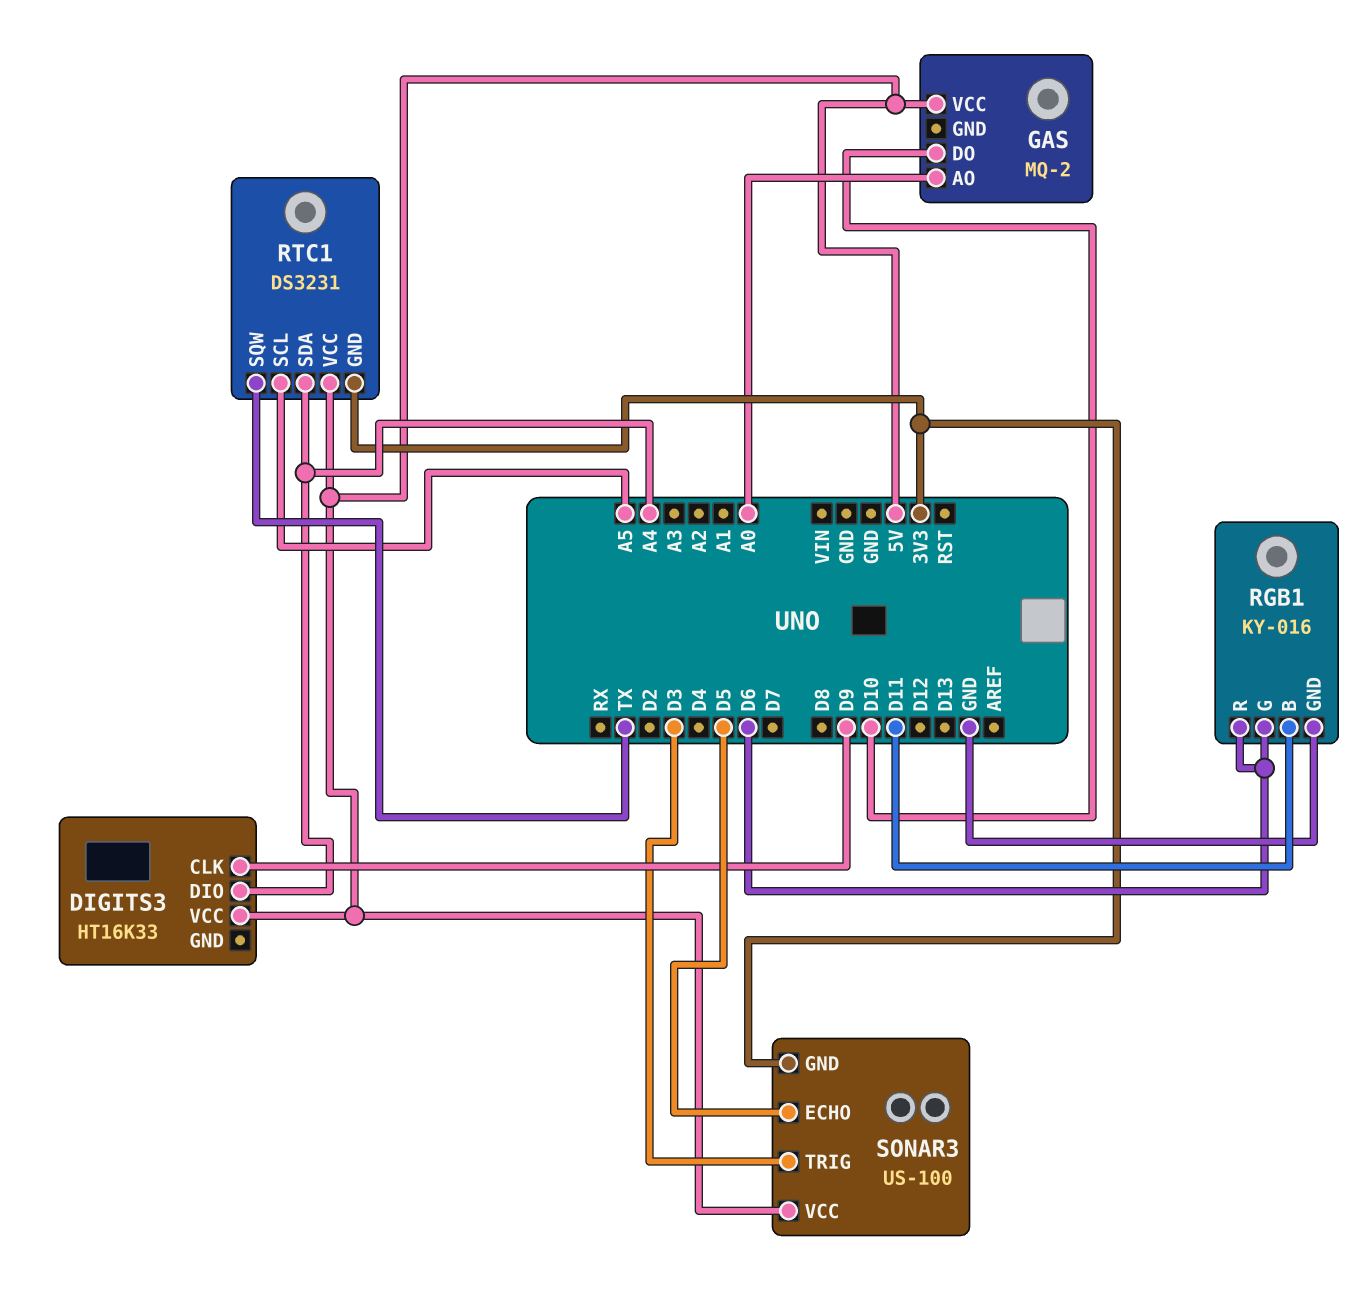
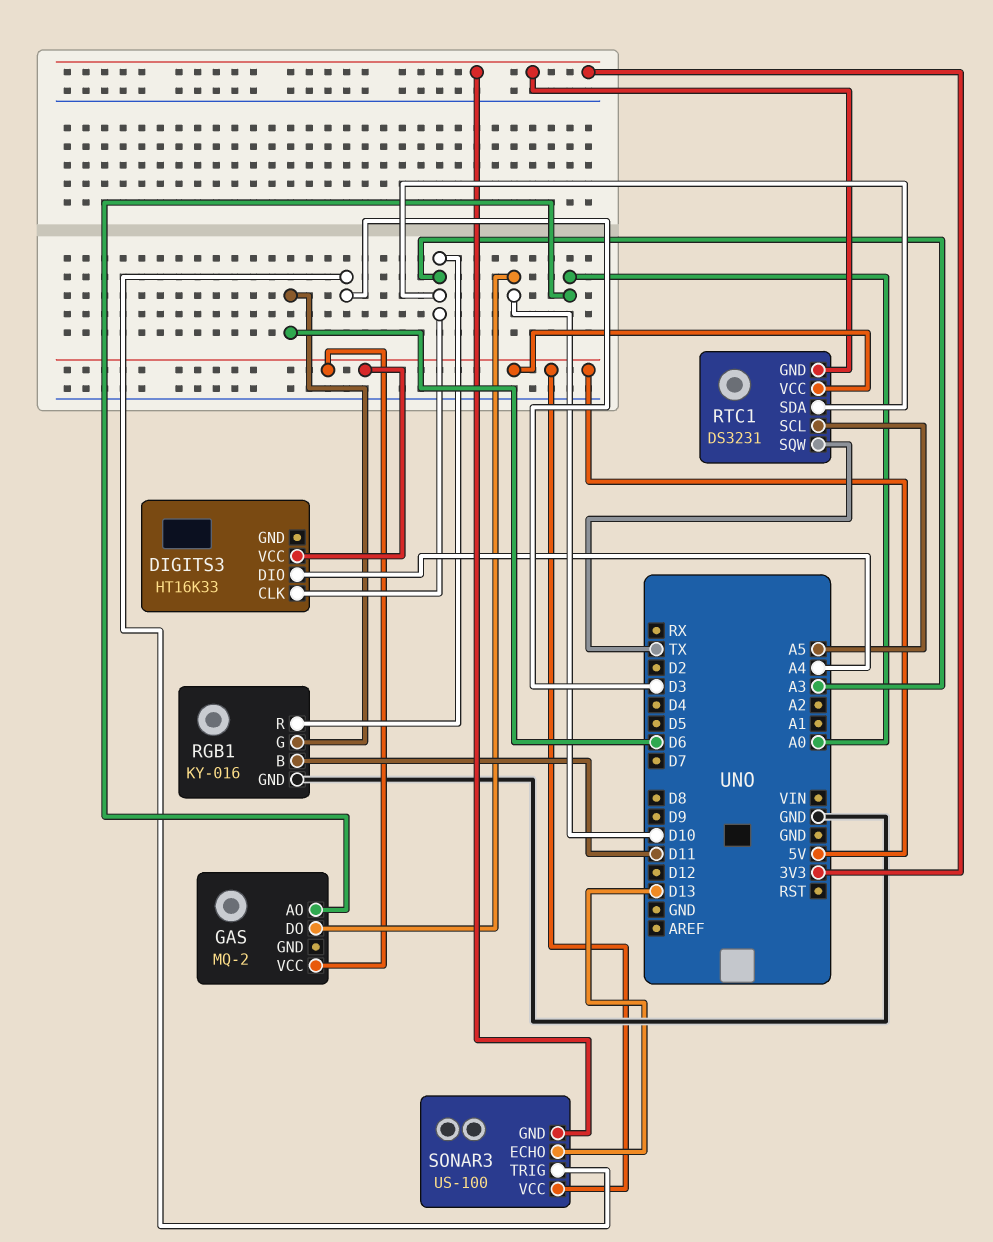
DIGITS3 pin CLK: D9 -> A3
RGB1 pin R: D6 -> A3
RTC1 pin SDA: A4 -> A3
SONAR3 pin ECHO: D5 -> D13

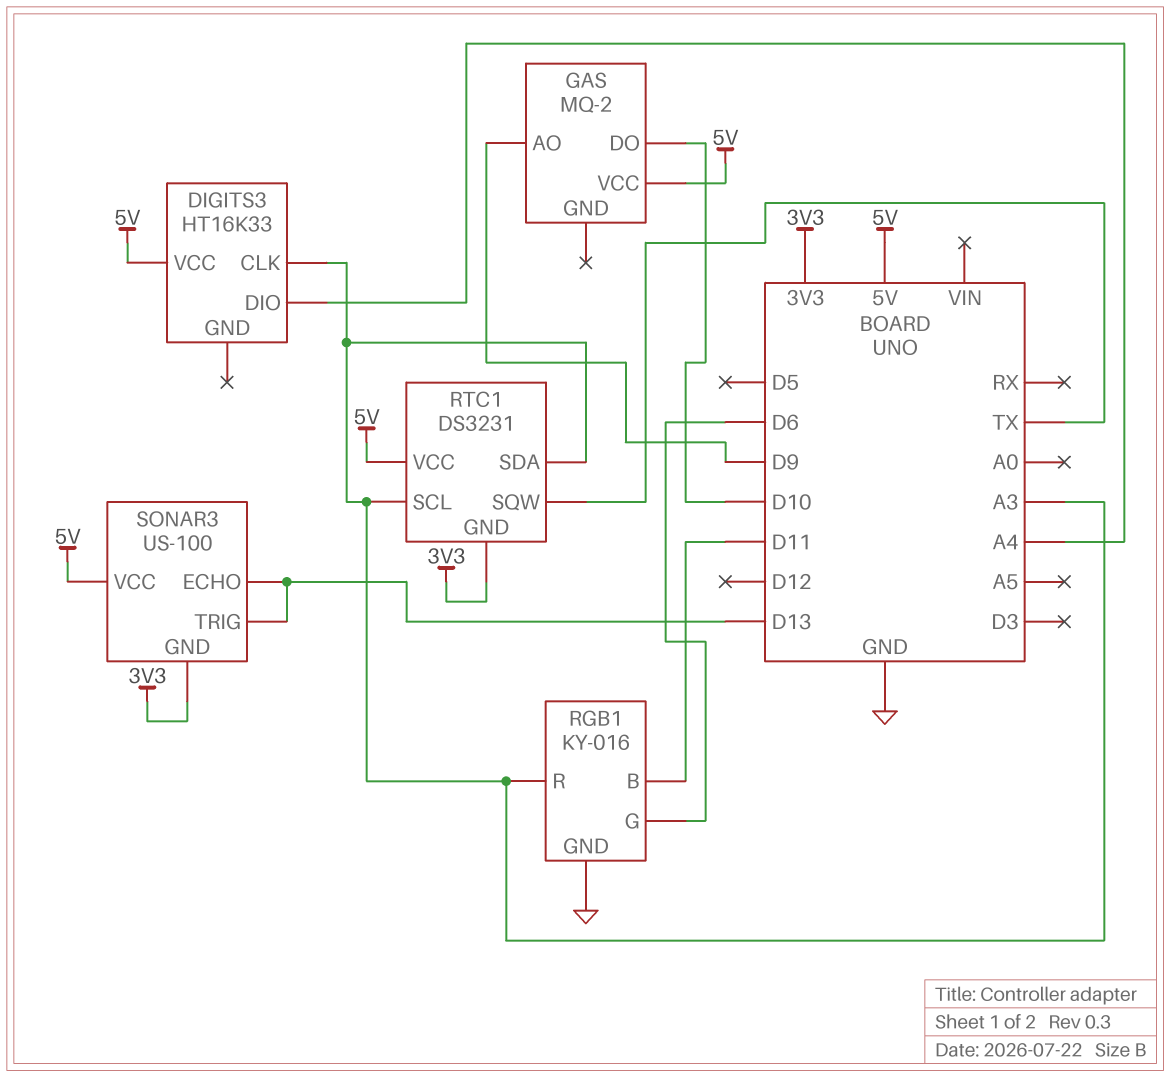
GAS pin AO: A0 -> D9
RTC1 pin SCL: A5 -> A3
SONAR3 pin TRIG: D3 -> D13

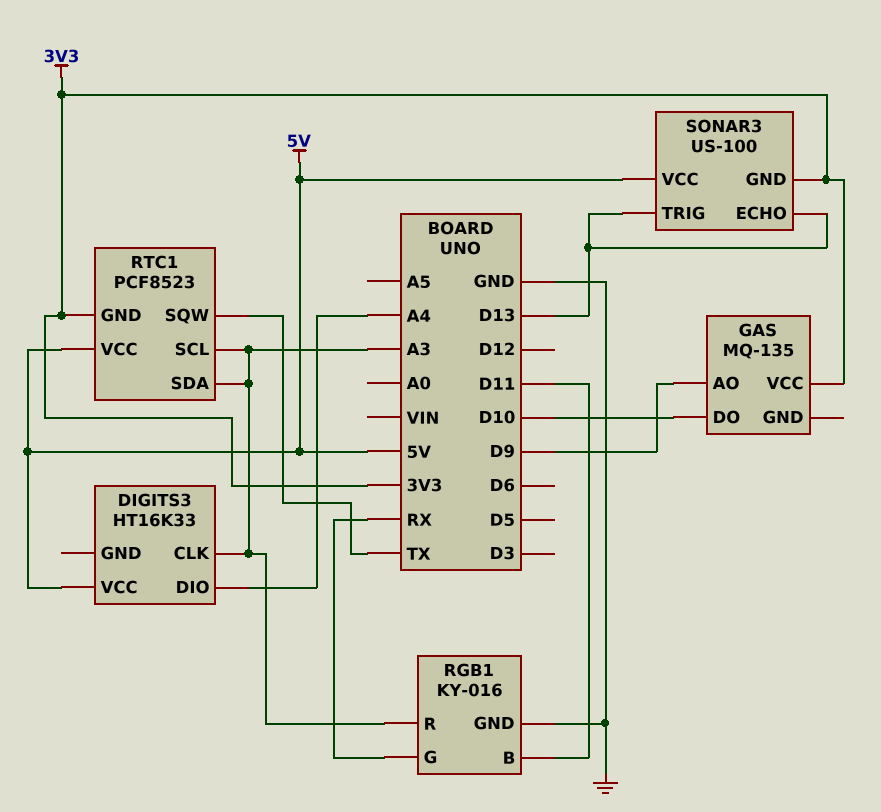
GAS: MQ-2 -> MQ-135
GAS pin VCC: 5V -> 3V3
RGB1 pin G: D6 -> RX
RTC1: DS3231 -> PCF8523

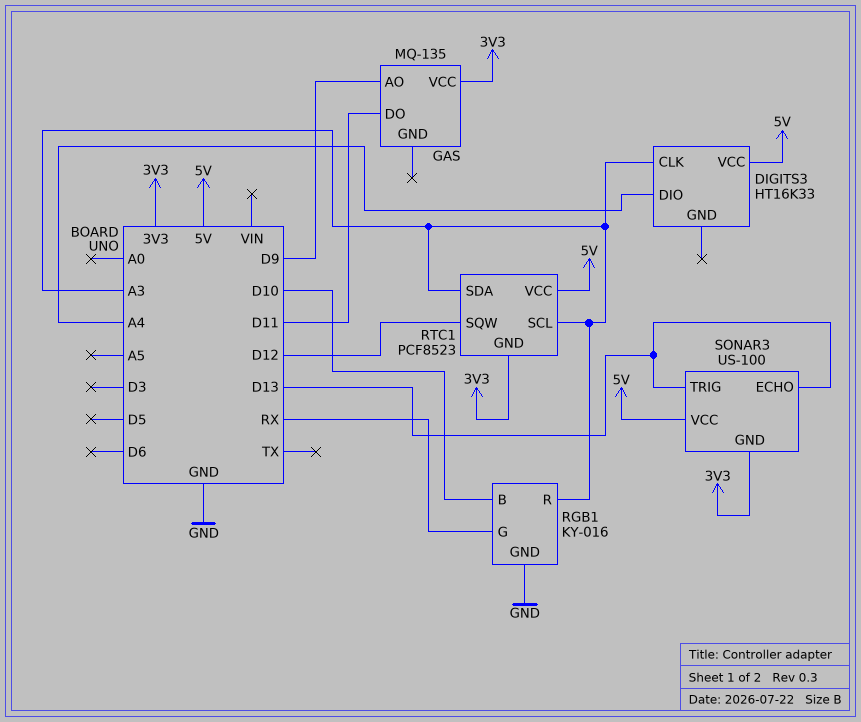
GAS pin DO: D10 -> D11
RGB1 pin B: D11 -> D10
RTC1 pin SQW: TX -> D12

